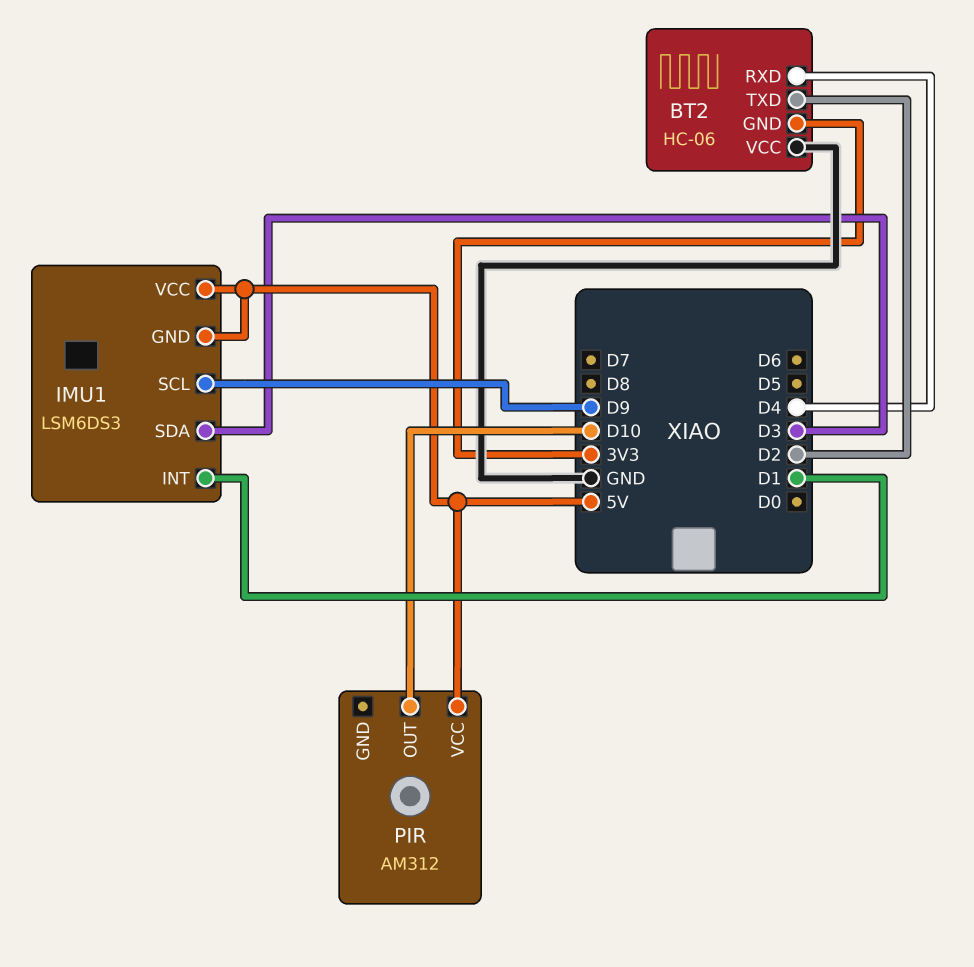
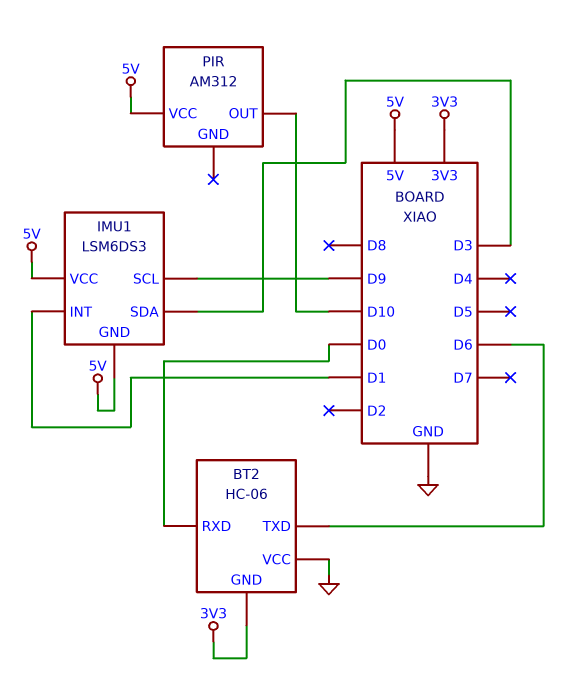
BT2 pin RXD: D4 -> D0
BT2 pin TXD: D2 -> D6

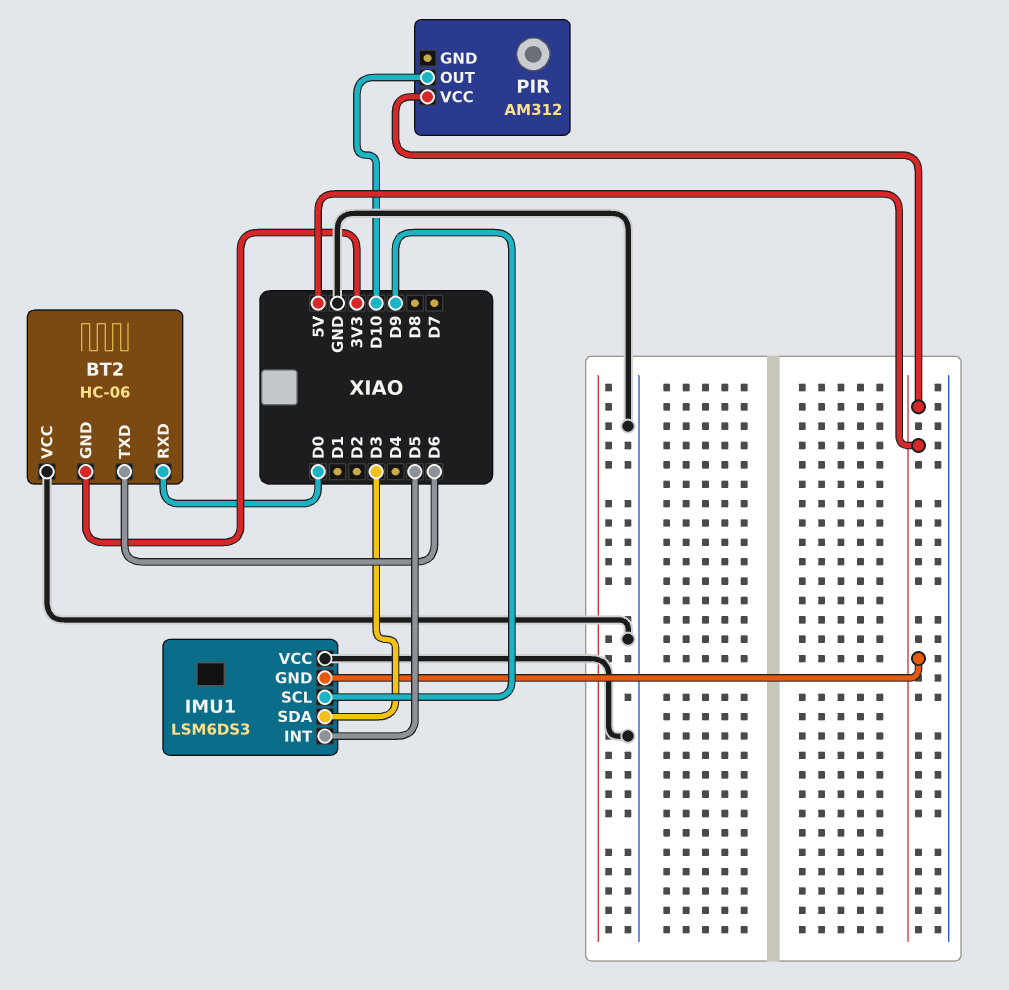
IMU1 pin INT: D1 -> D5
IMU1 pin VCC: 5V -> GND

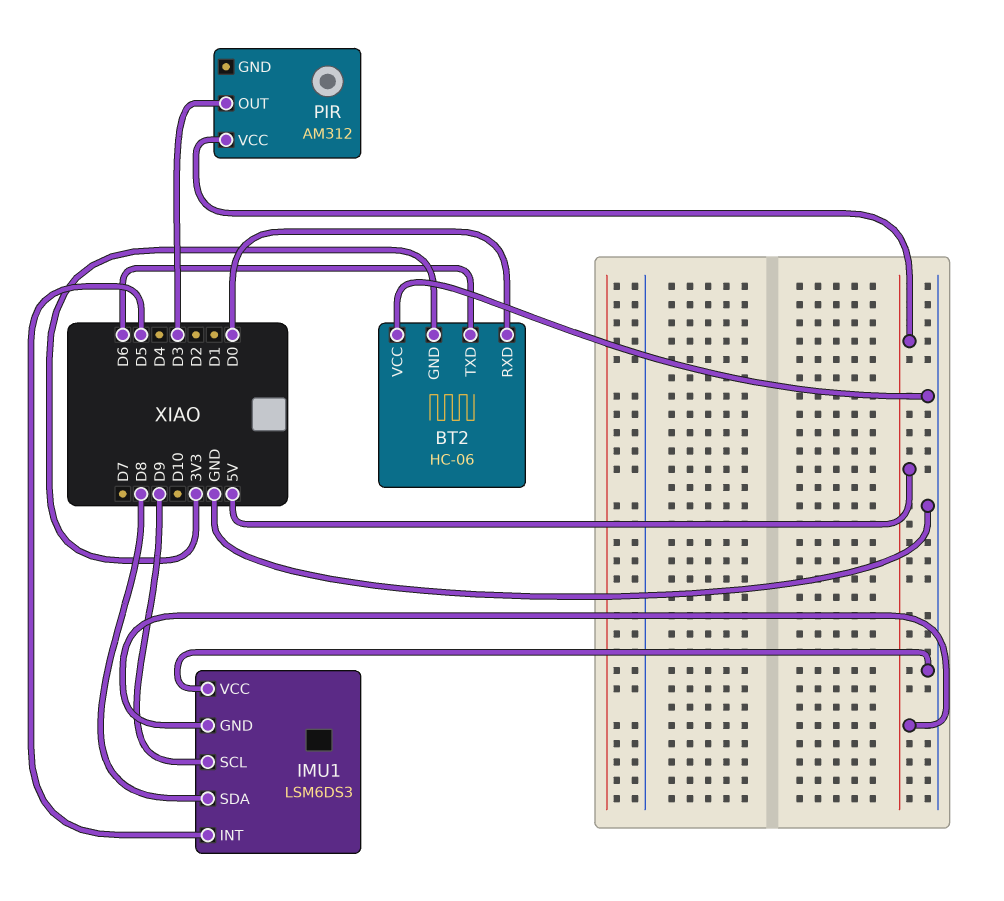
IMU1 pin SDA: D3 -> D8
PIR pin OUT: D10 -> D3

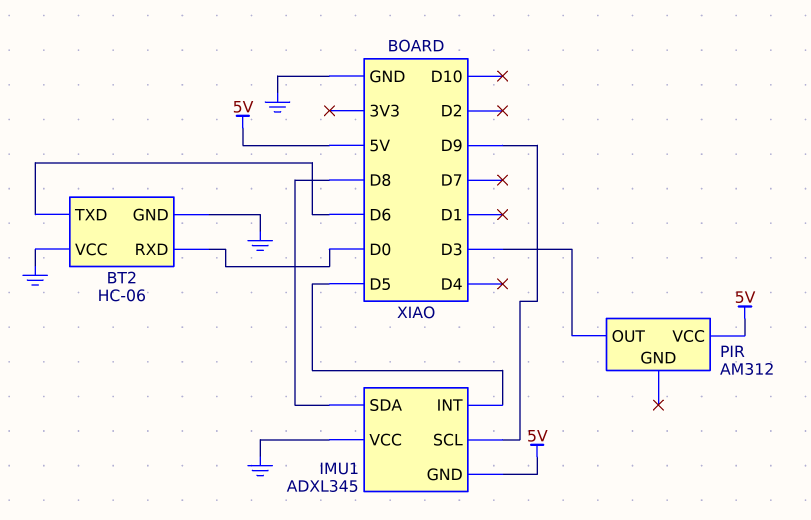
BT2 pin GND: 3V3 -> GND
IMU1: LSM6DS3 -> ADXL345

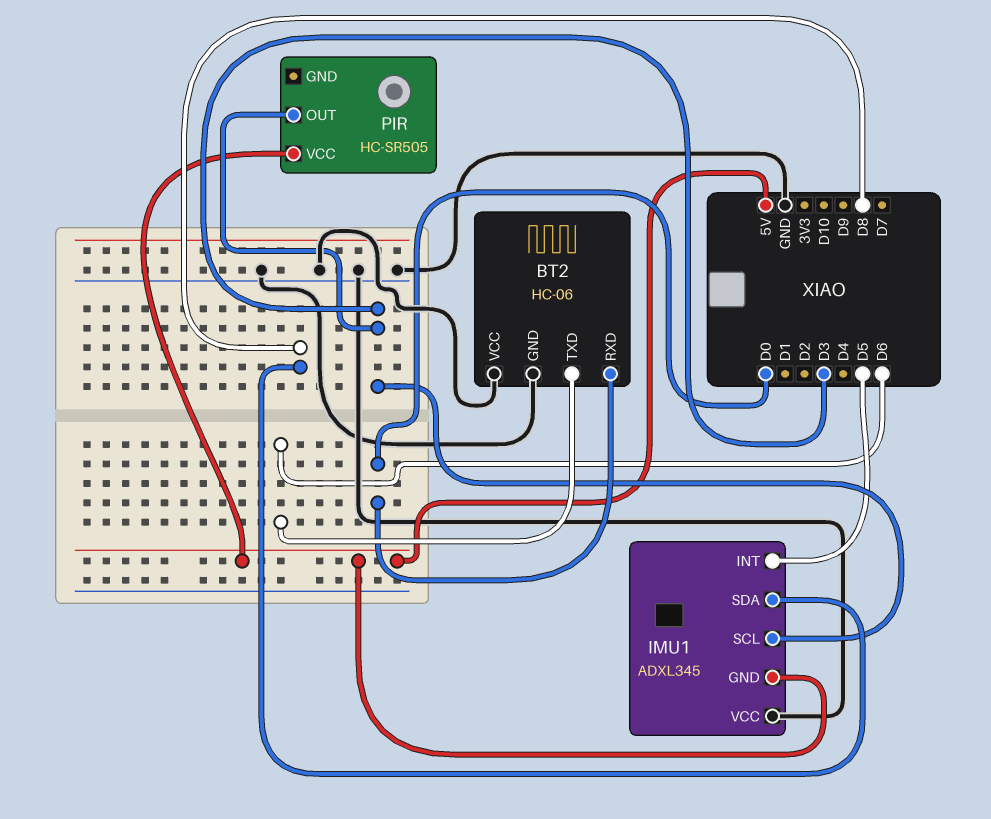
IMU1 pin SCL: D9 -> D3
PIR: AM312 -> HC-SR505

